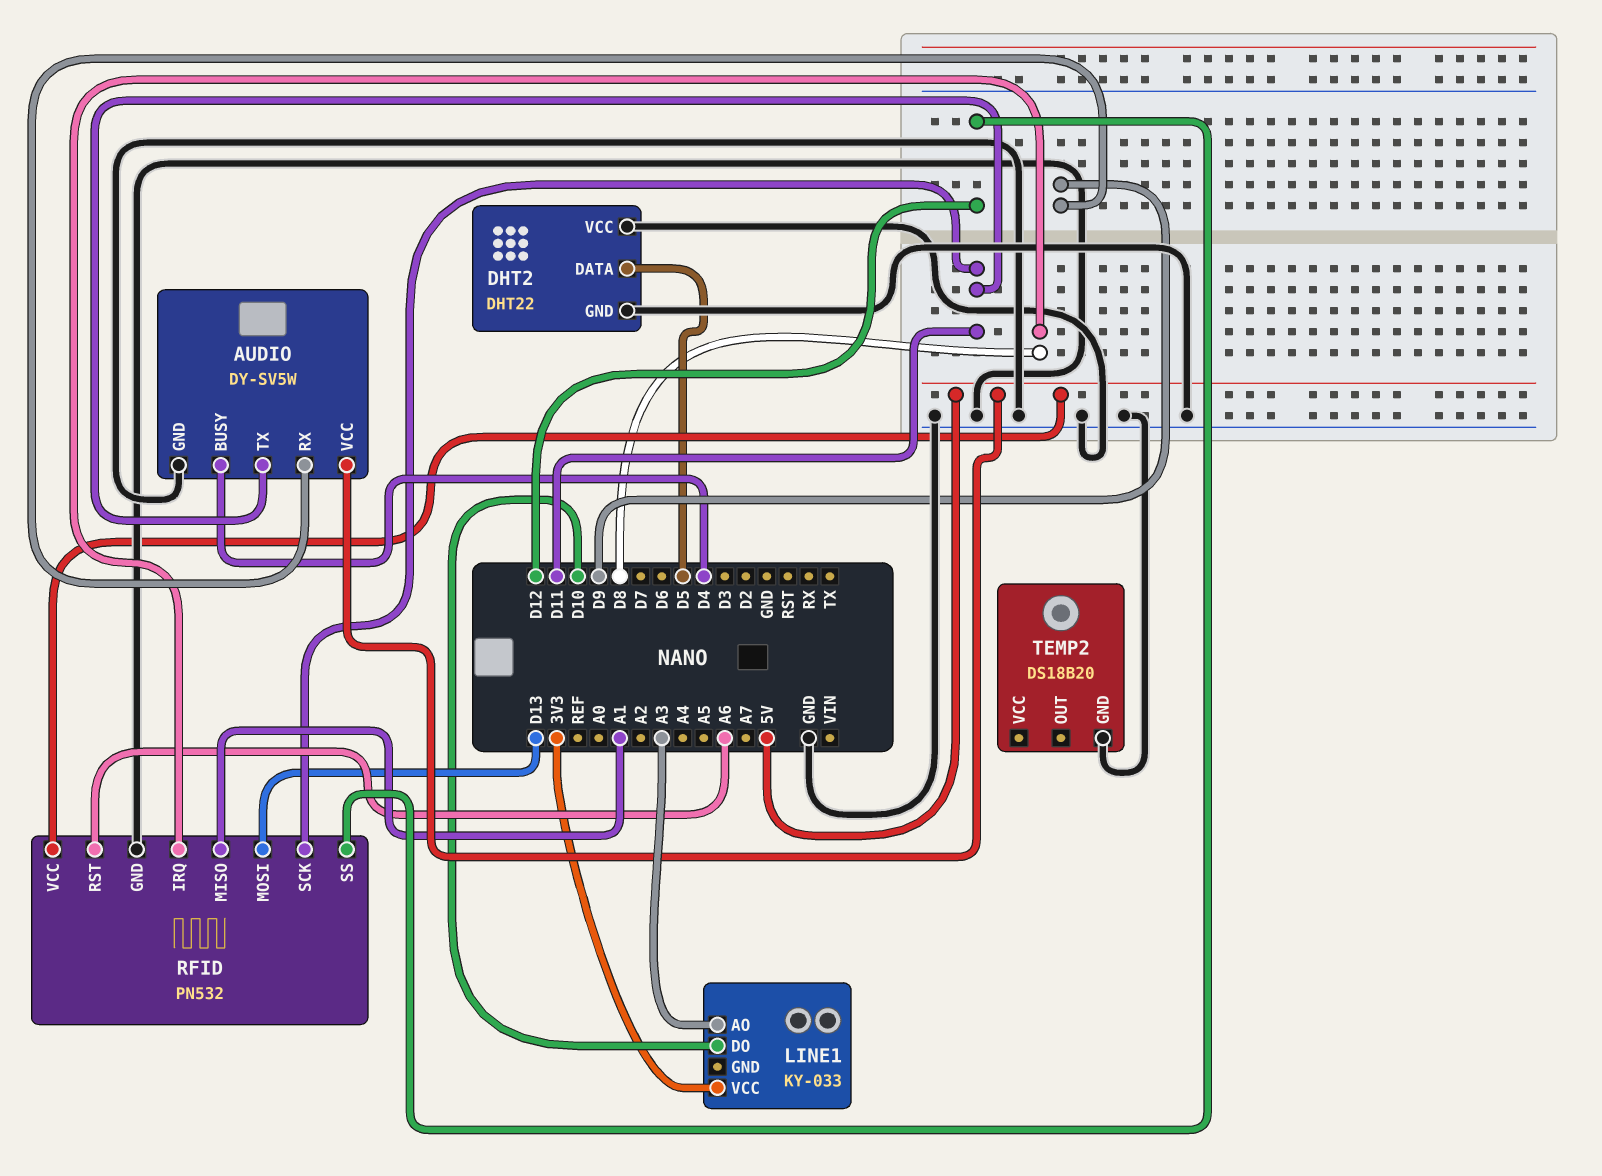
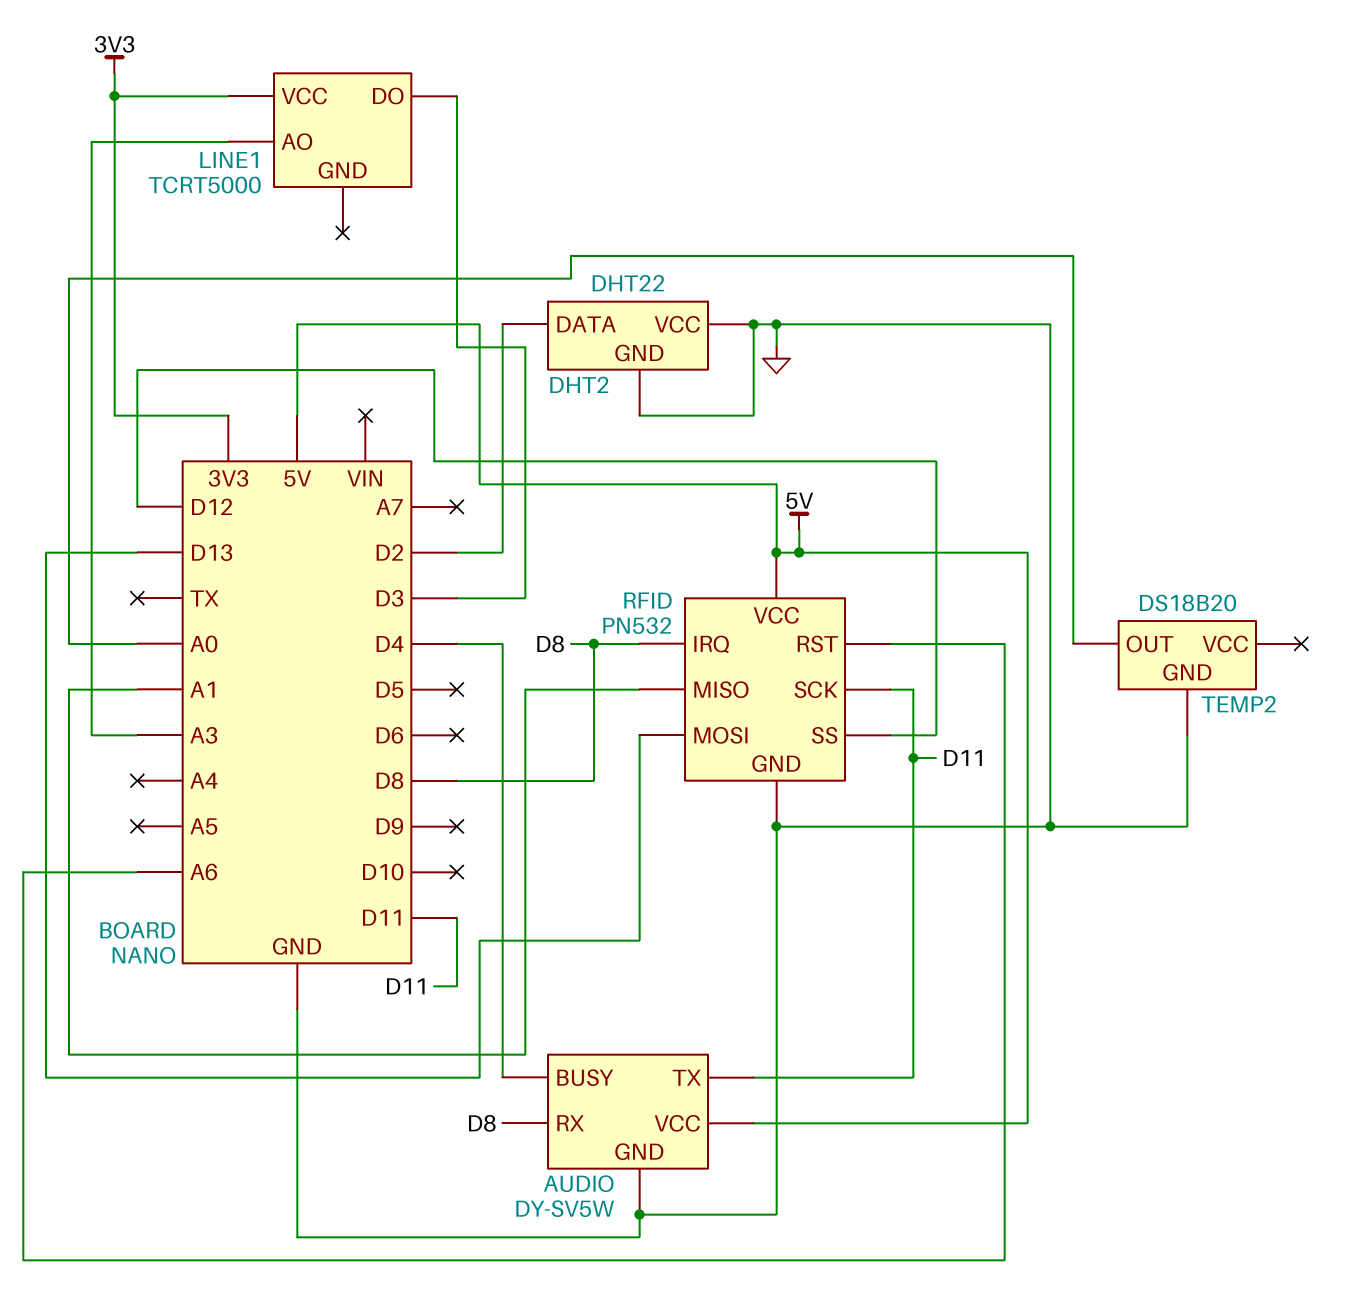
AUDIO pin RX: D9 -> D8
DHT2 pin DATA: D5 -> D2
LINE1: KY-033 -> TCRT5000
LINE1 pin DO: D10 -> D3
TEMP2 pin OUT: none -> A0

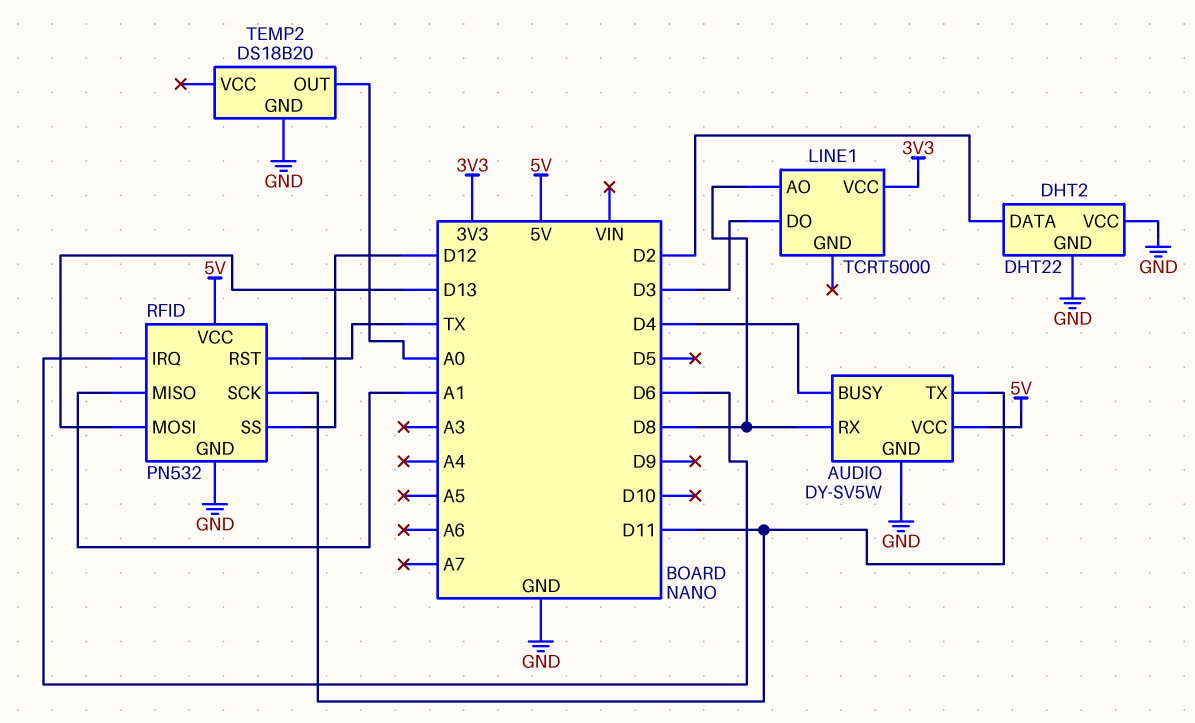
LINE1 pin AO: A3 -> D8
RFID pin IRQ: D8 -> D6
RFID pin RST: A6 -> TX

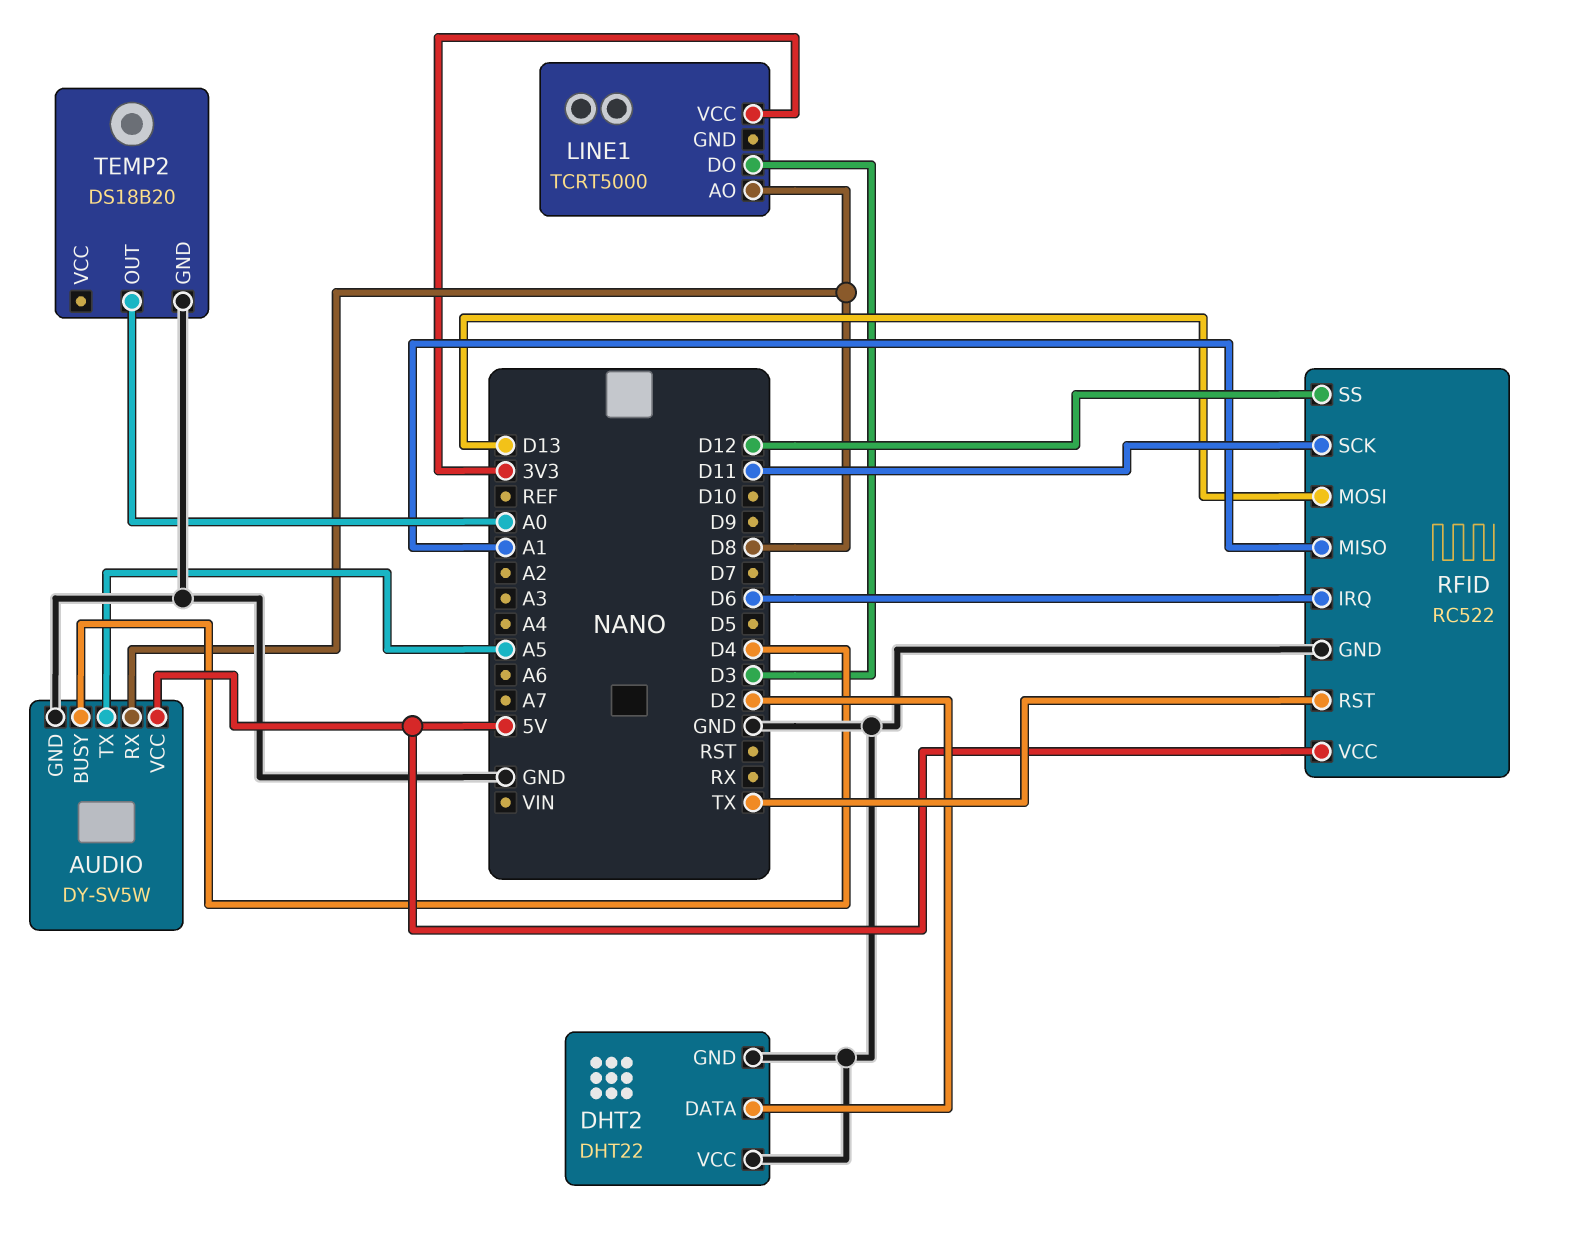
AUDIO pin TX: D11 -> A5
RFID: PN532 -> RC522

